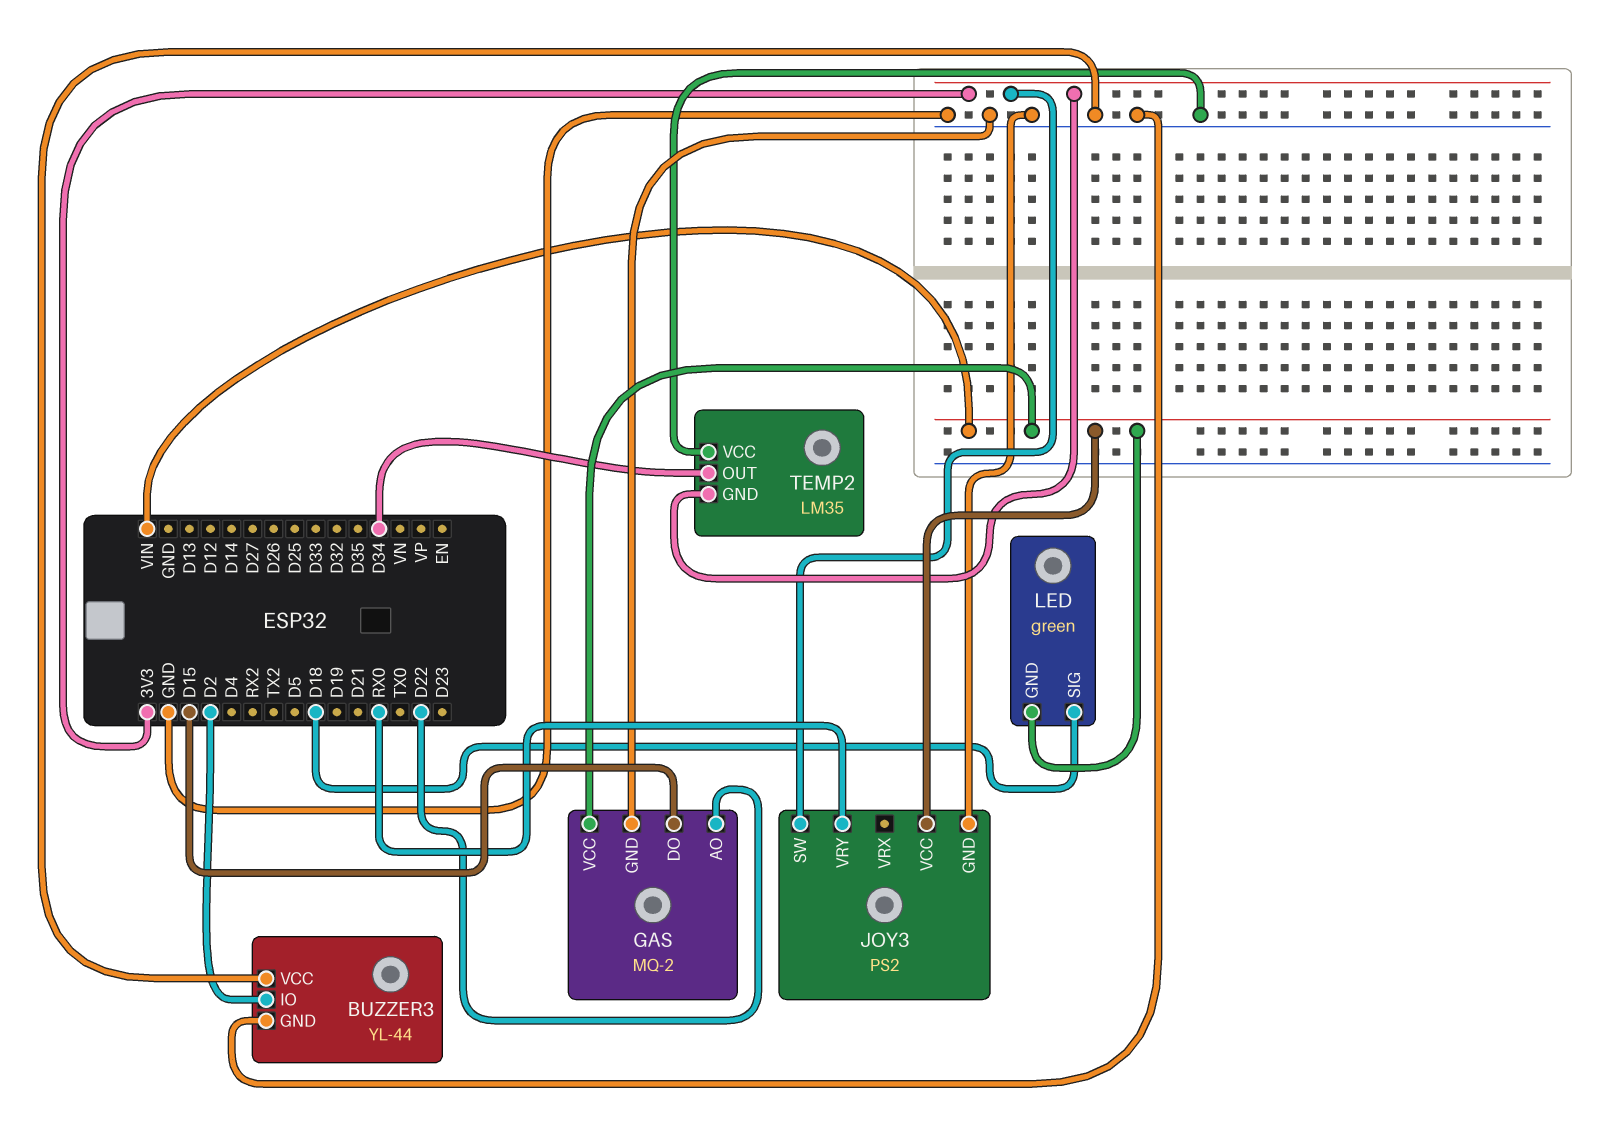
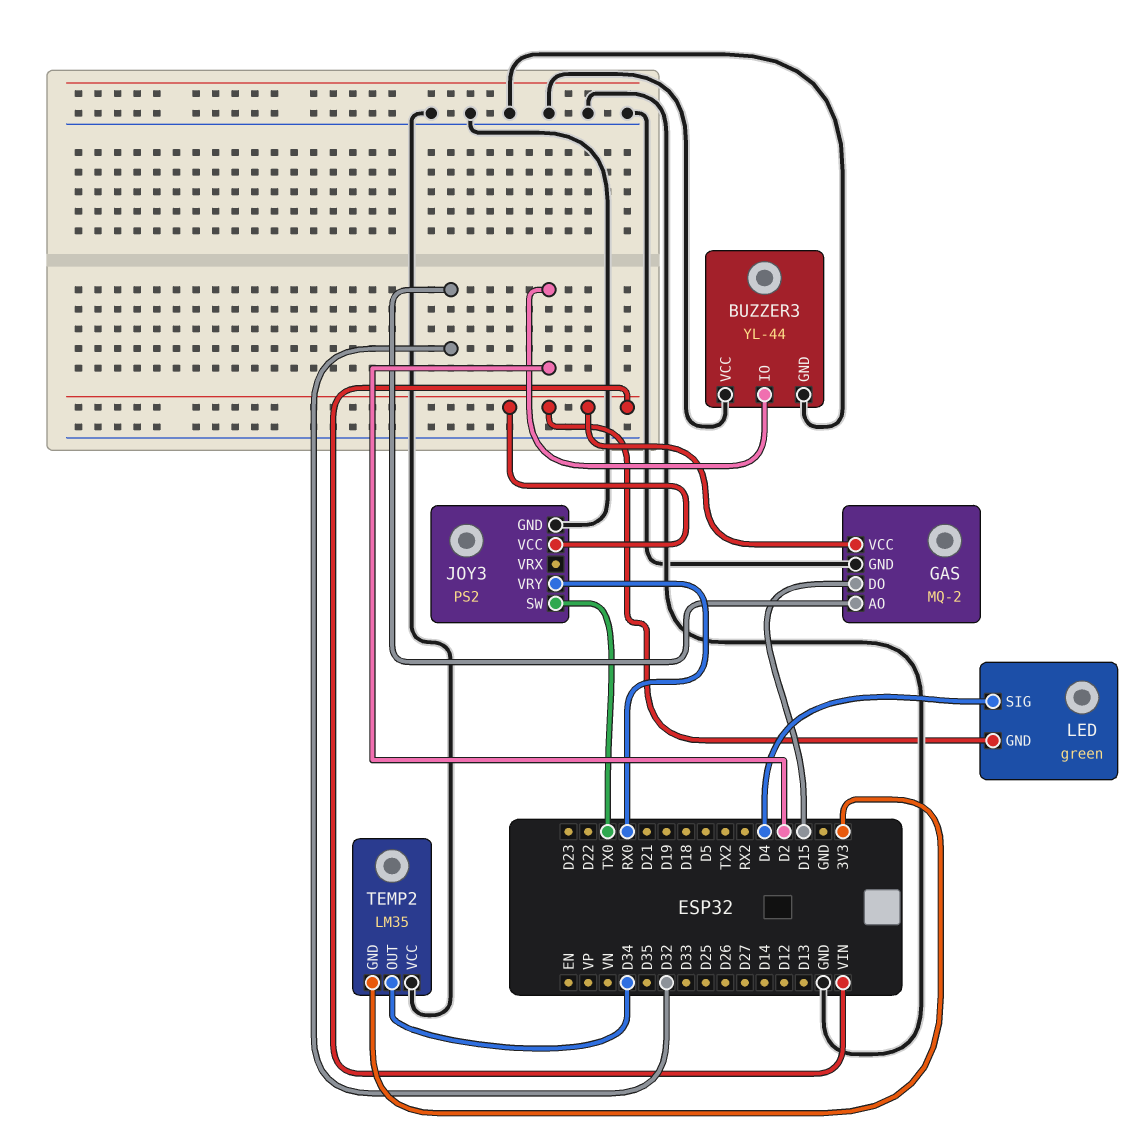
GAS pin AO: D22 -> D32
JOY3 pin SW: 3V3 -> TX0
LED pin SIG: D18 -> D4

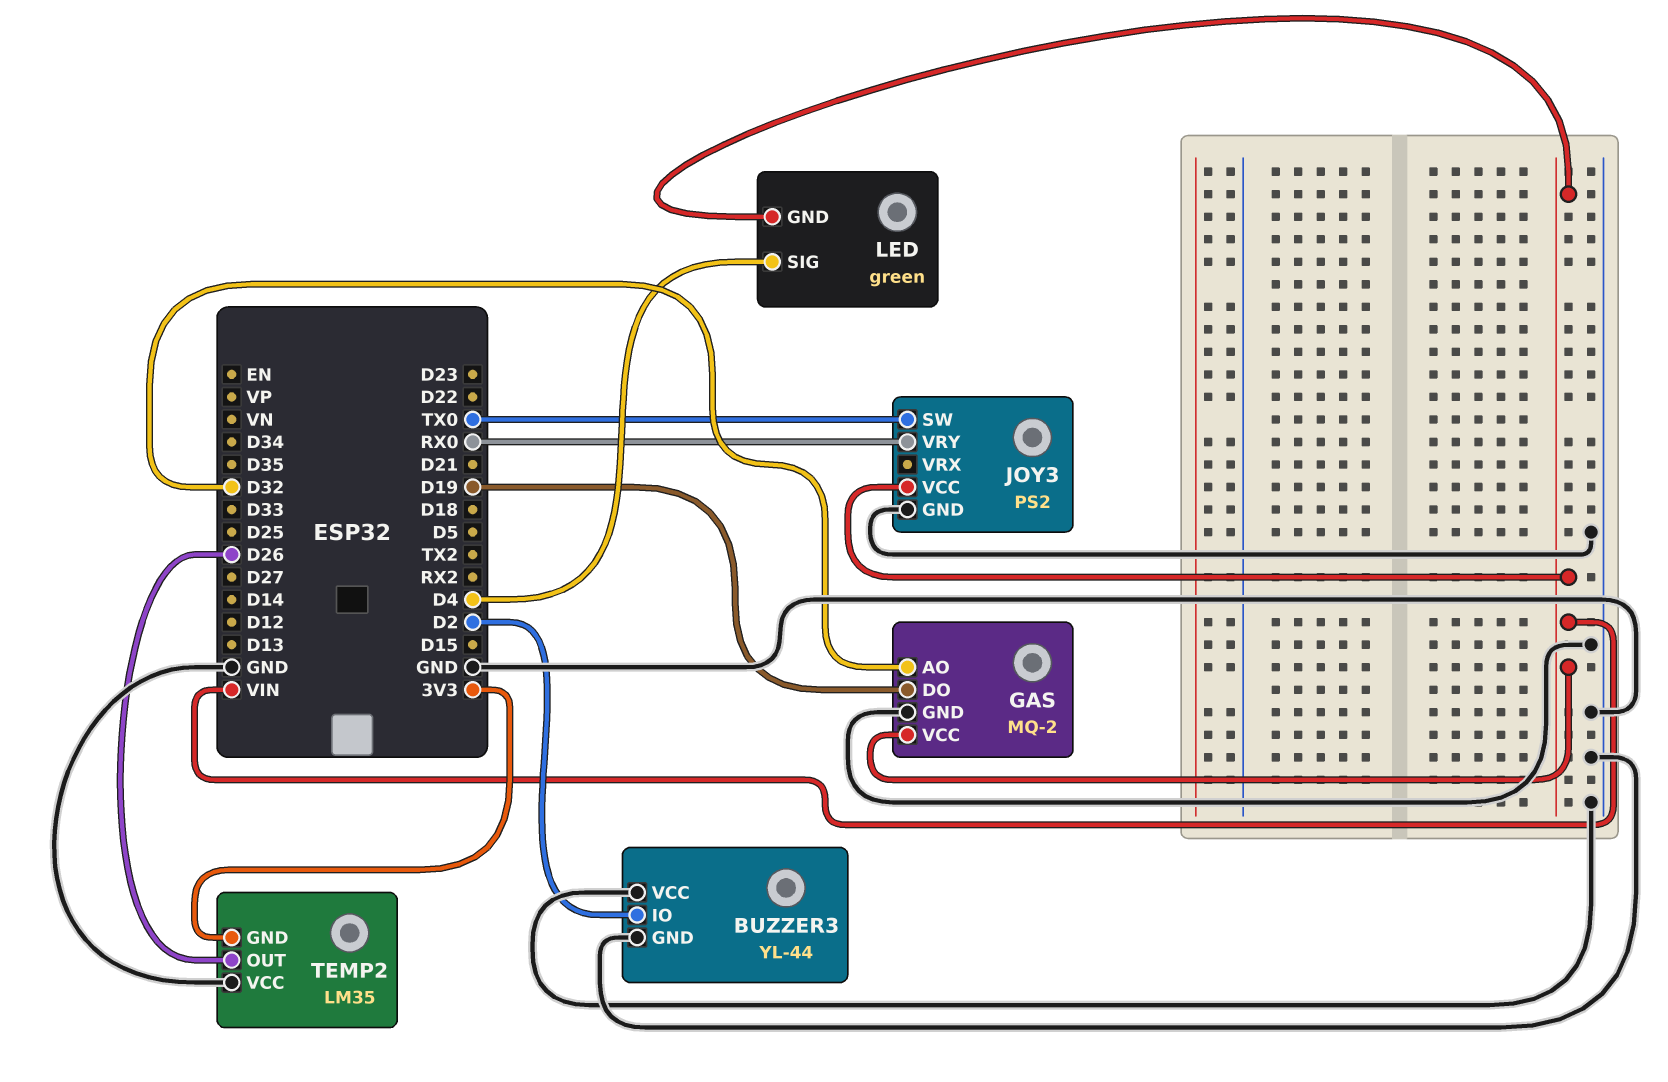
GAS pin DO: D15 -> D19
TEMP2 pin OUT: D34 -> D26

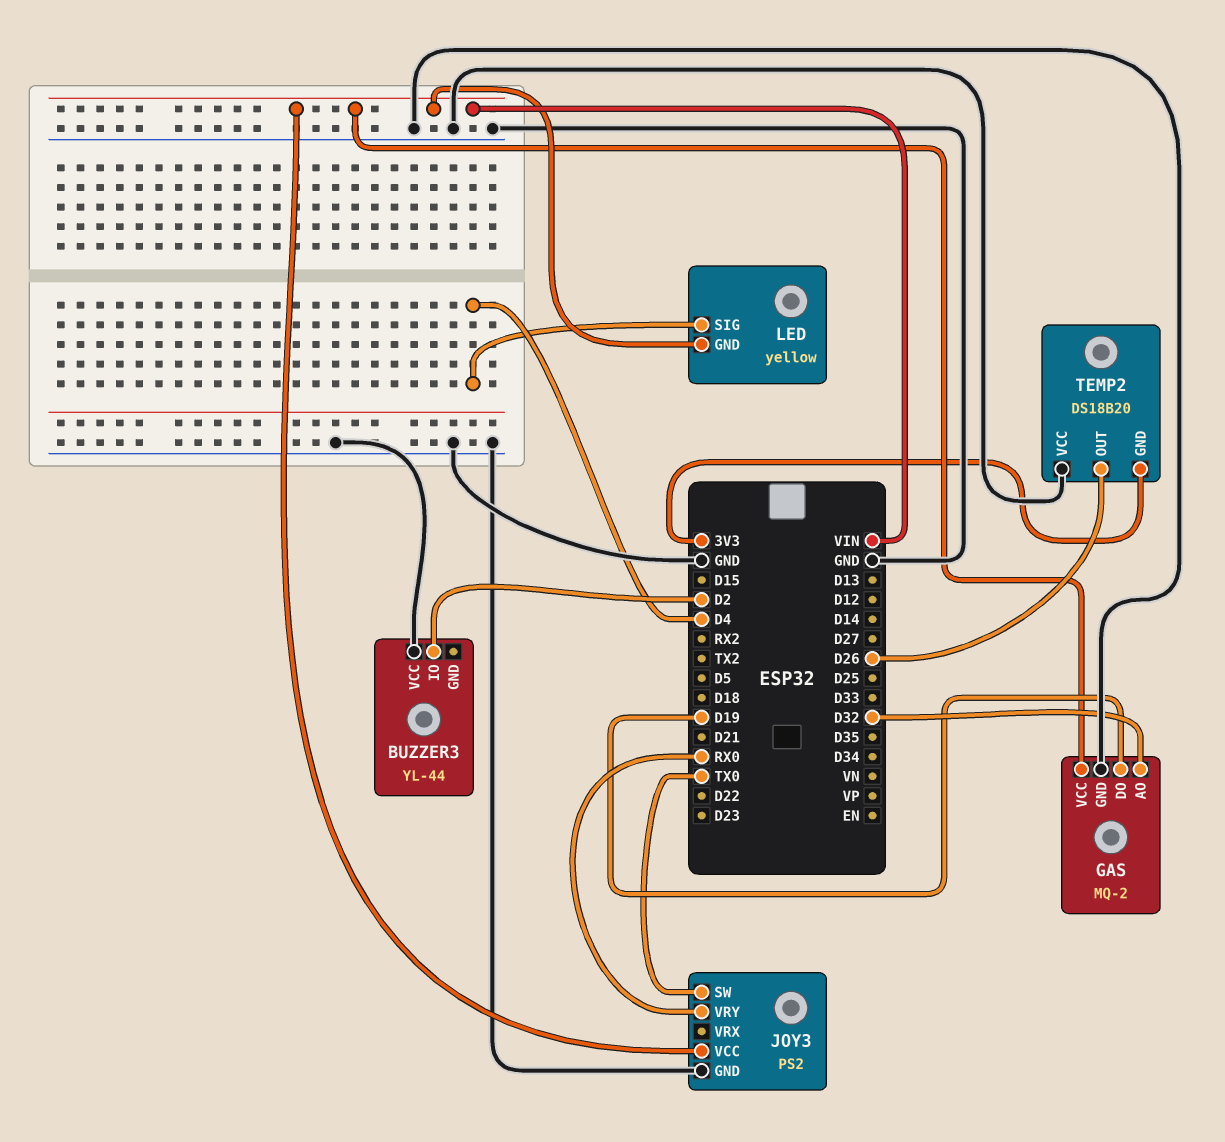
BUZZER3 pin GND: GND -> none
LED: green -> yellow
TEMP2: LM35 -> DS18B20

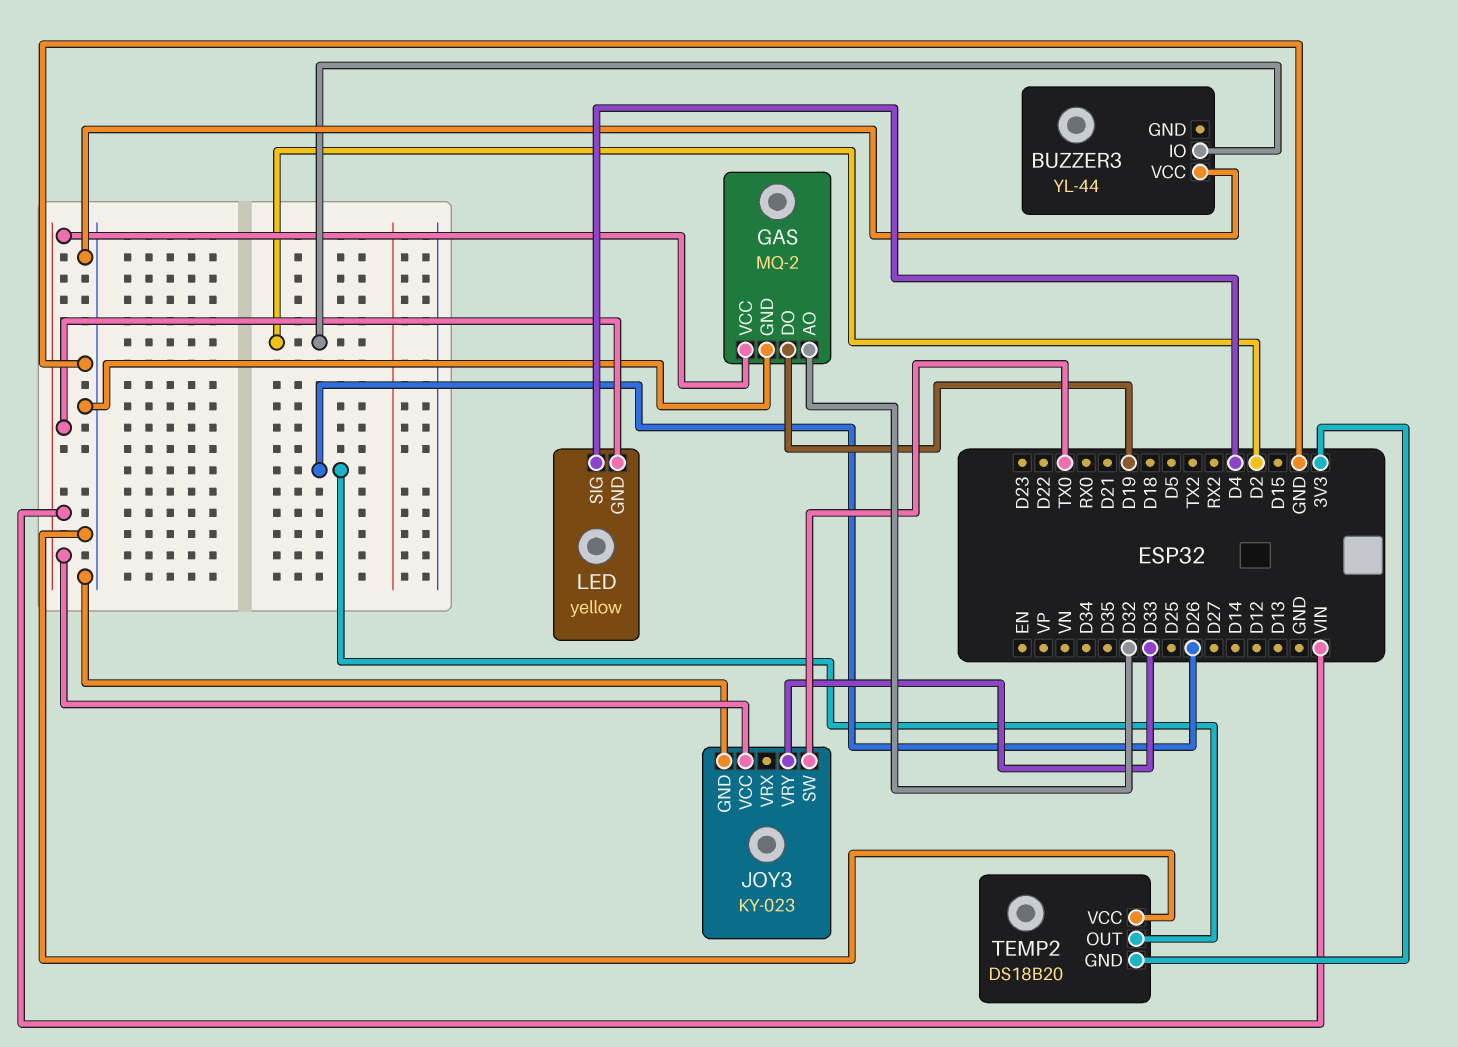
JOY3: PS2 -> KY-023
JOY3 pin VRY: RX0 -> D33

